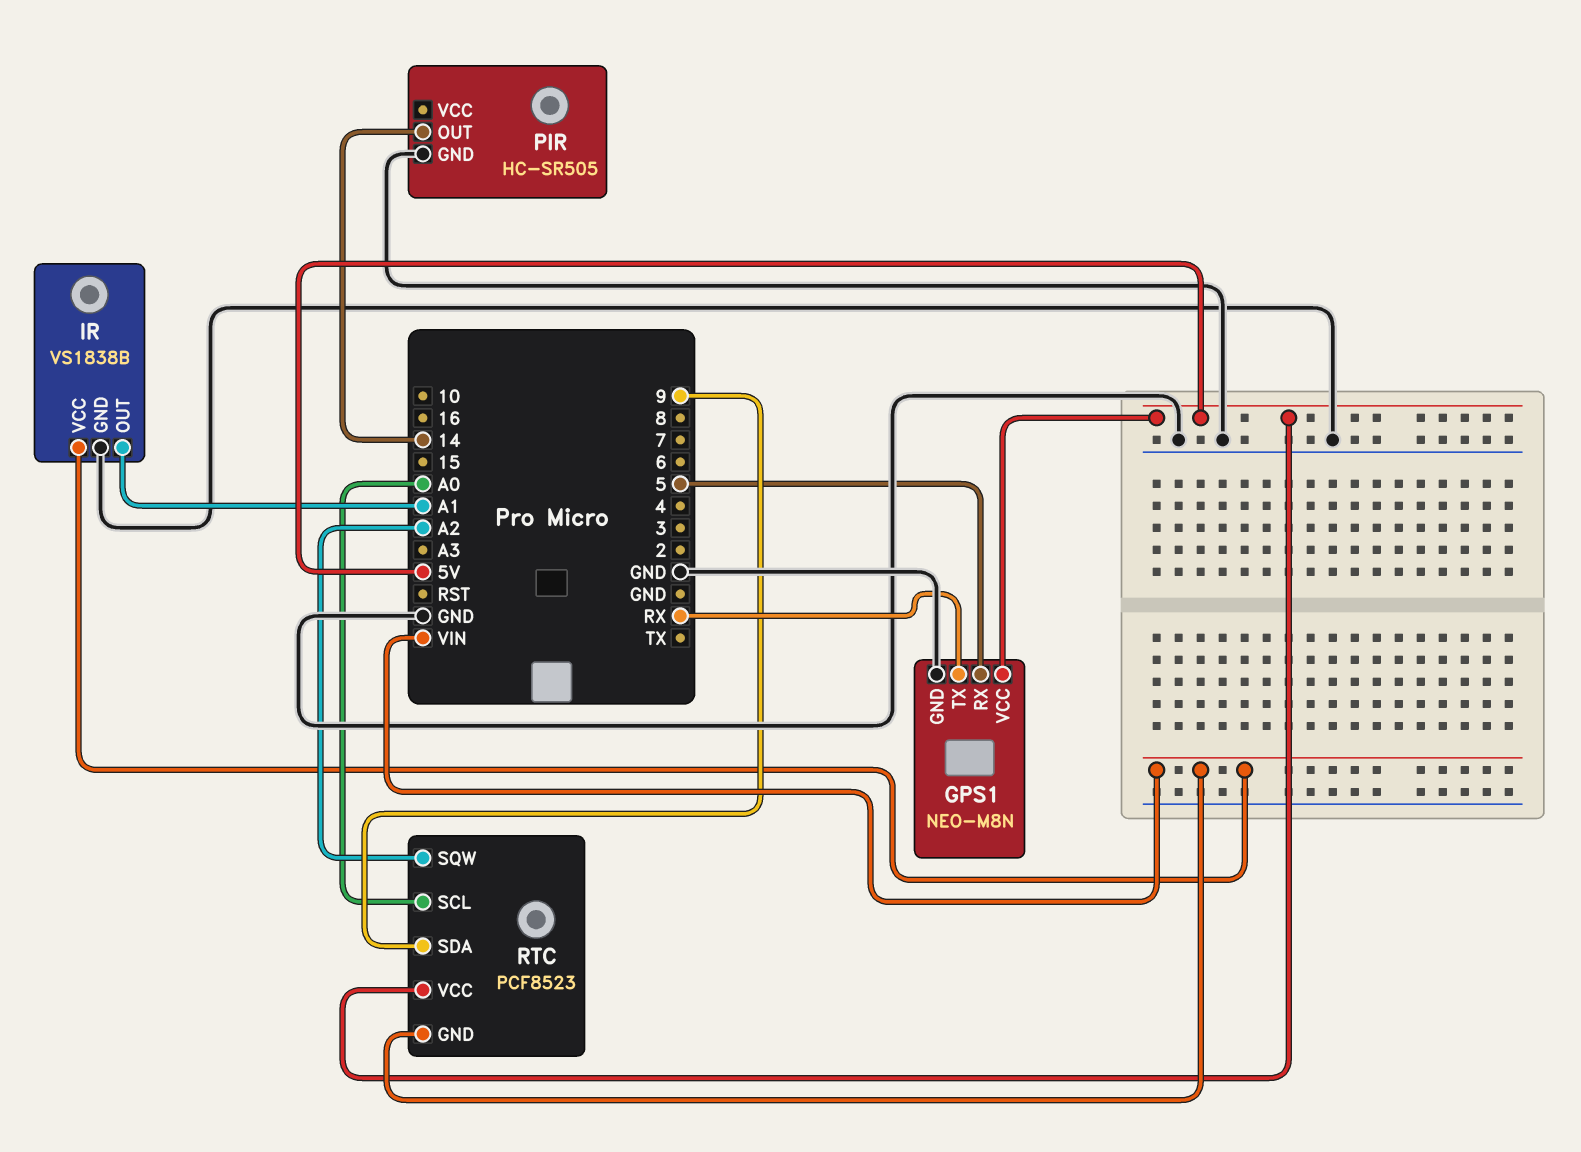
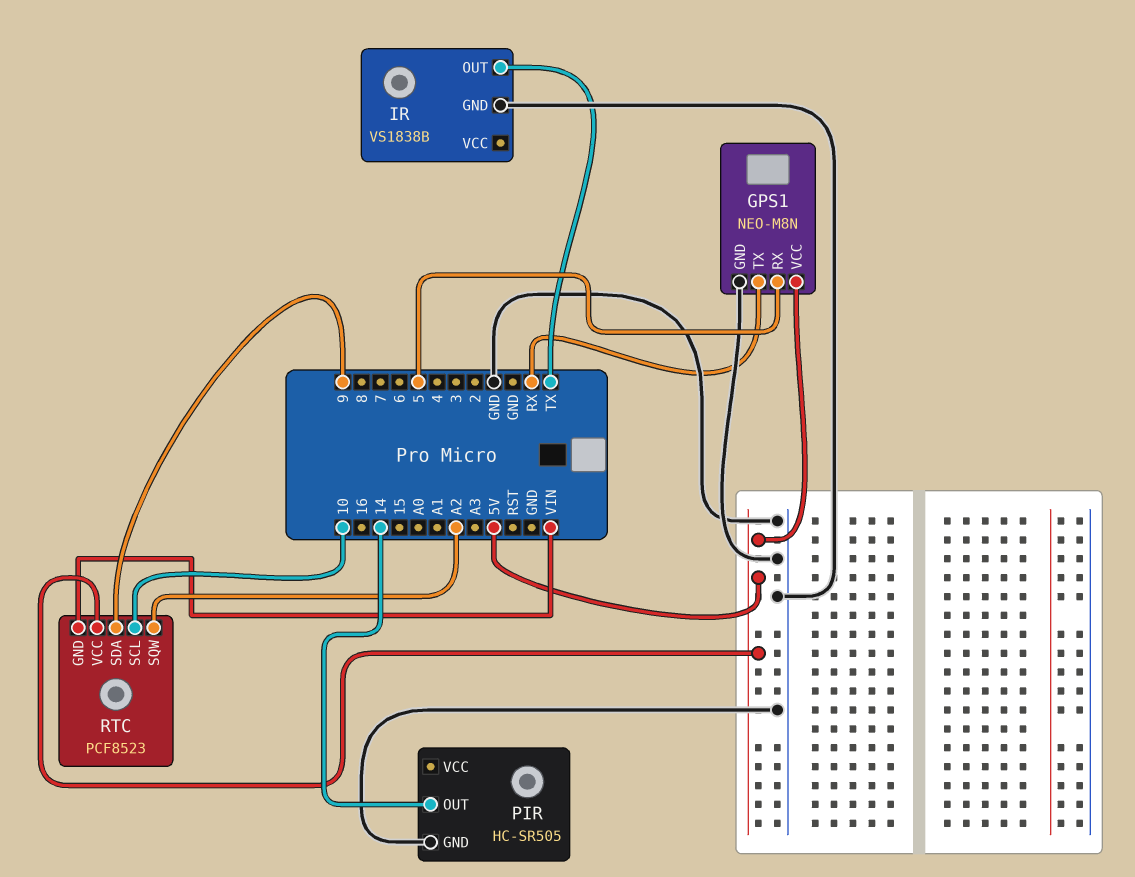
IR pin OUT: A1 -> TX
IR pin VCC: VIN -> none
RTC pin SCL: A0 -> 10

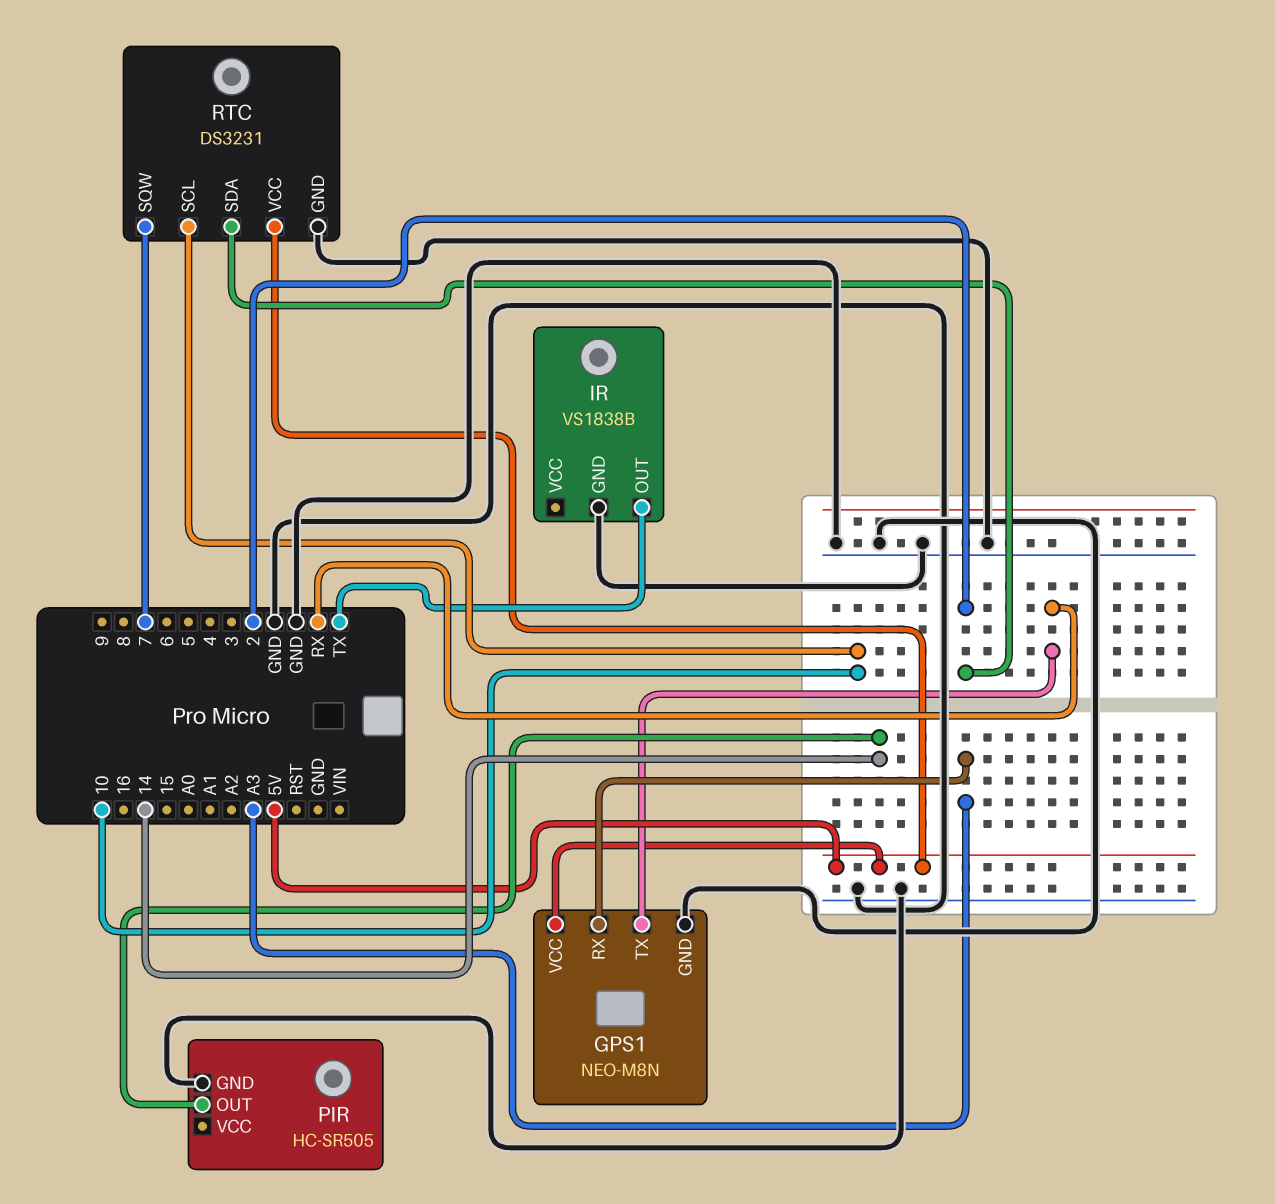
GPS1 pin RX: 5 -> A3
RTC: PCF8523 -> DS3231
RTC pin GND: VIN -> GND
RTC pin SDA: 9 -> 2
RTC pin SQW: A2 -> 7

